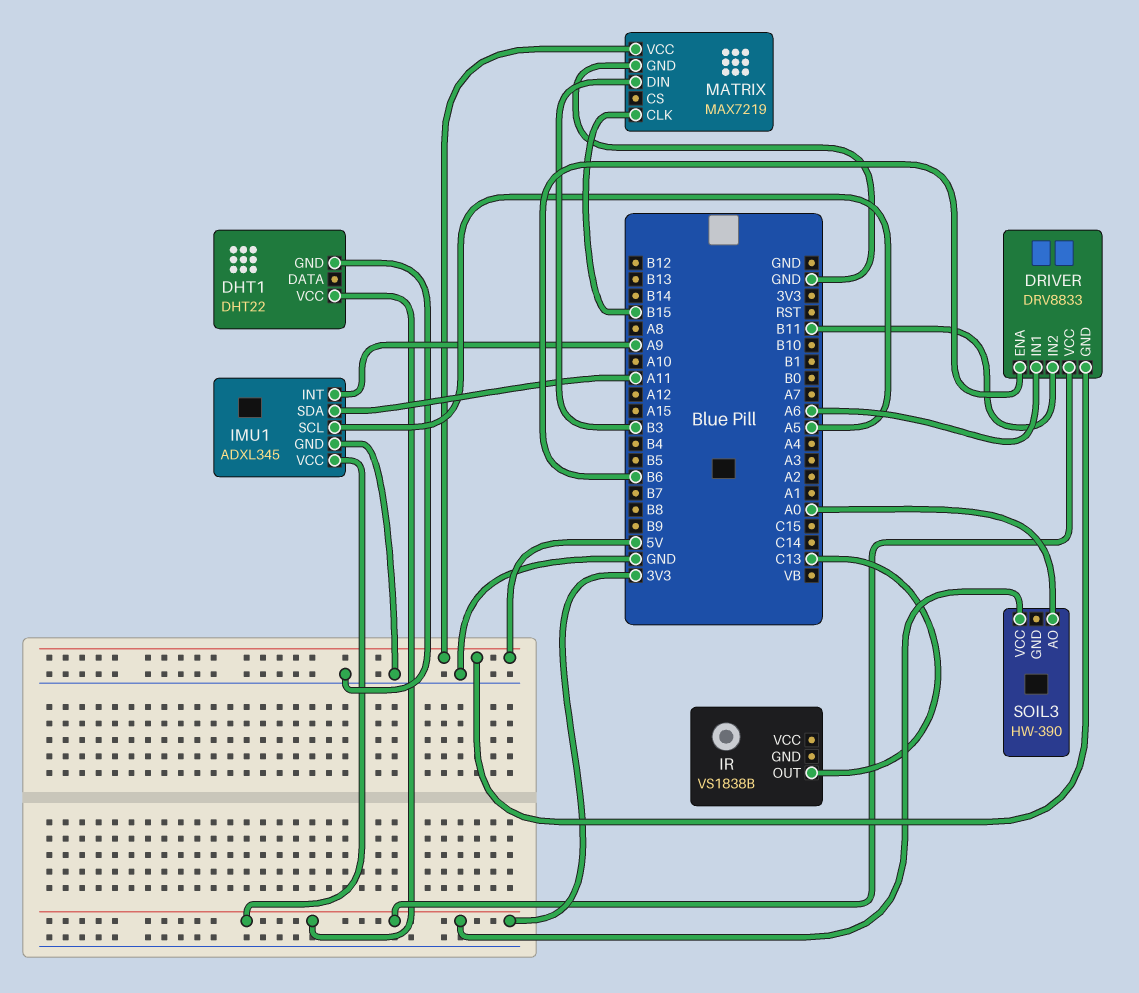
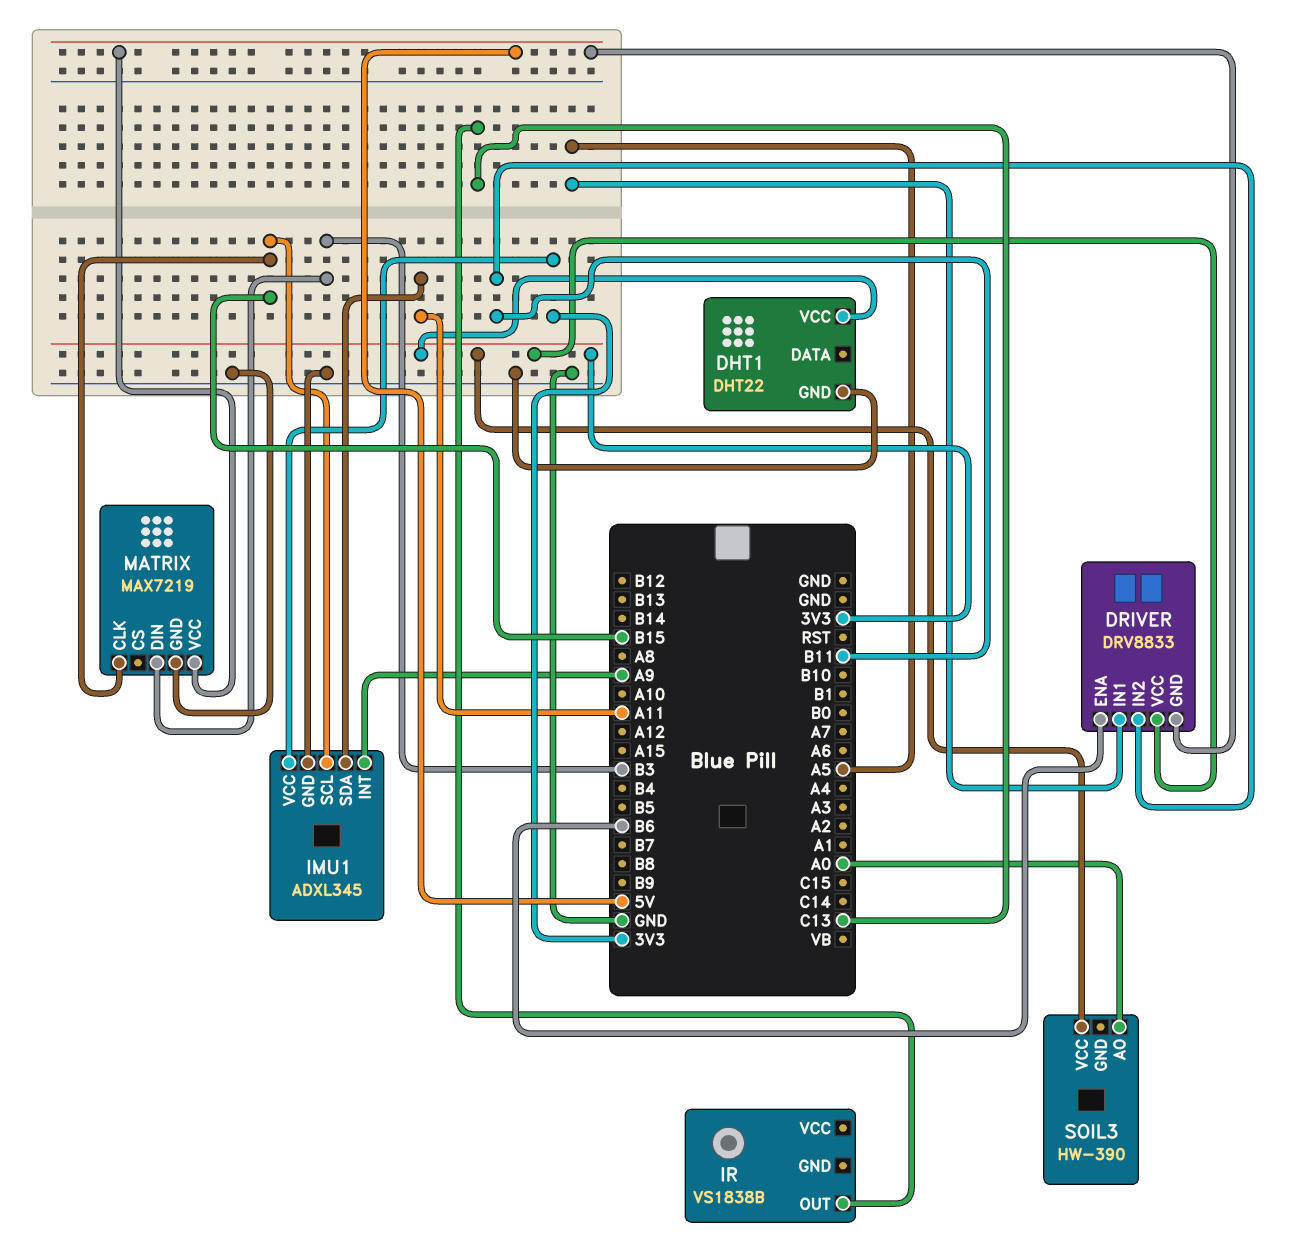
DRIVER pin IN1: A6 -> A5
IMU1 pin SCL: A5 -> B15

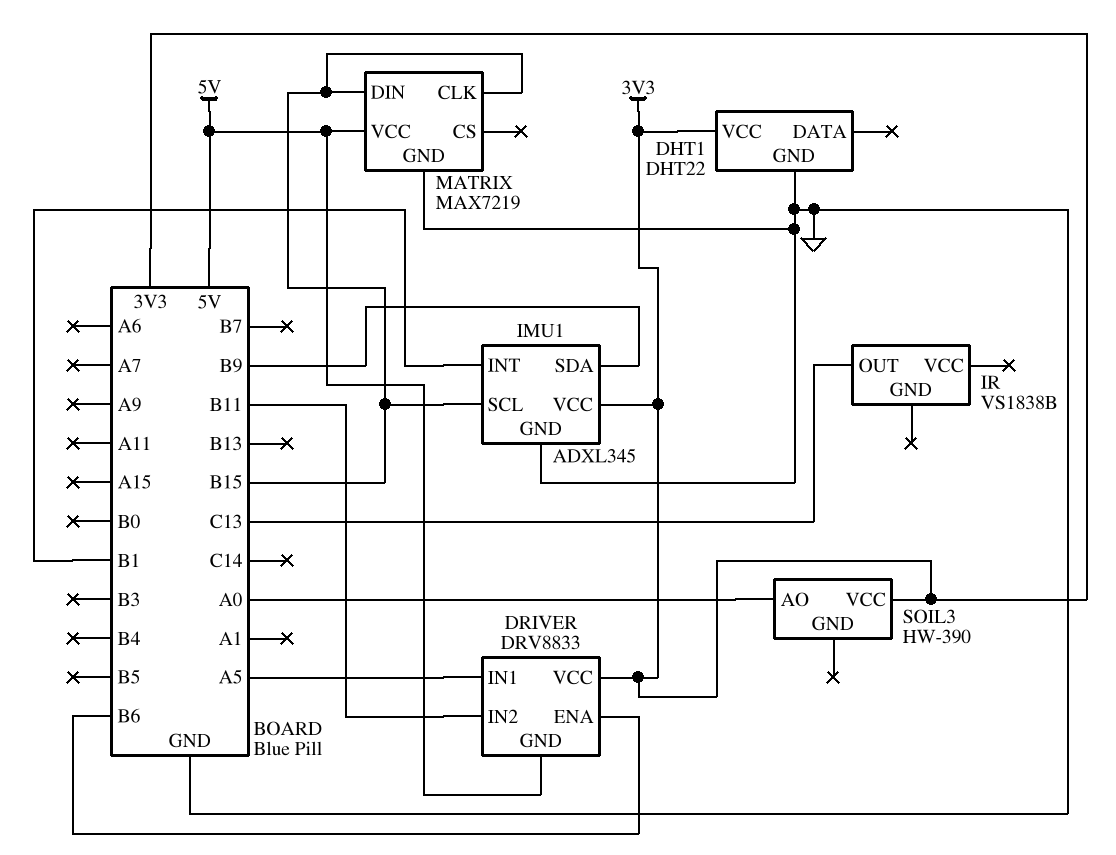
IMU1 pin INT: A9 -> B1
IMU1 pin SDA: A11 -> B9
MATRIX pin DIN: B3 -> B15

